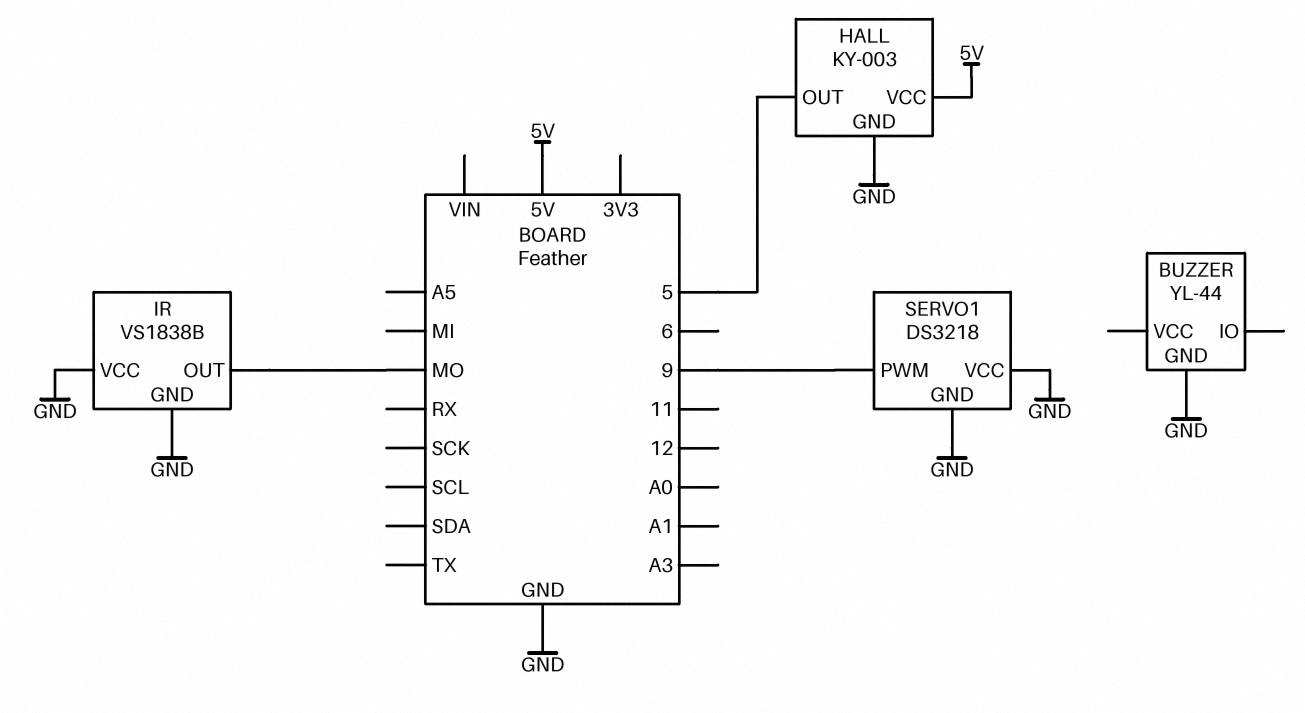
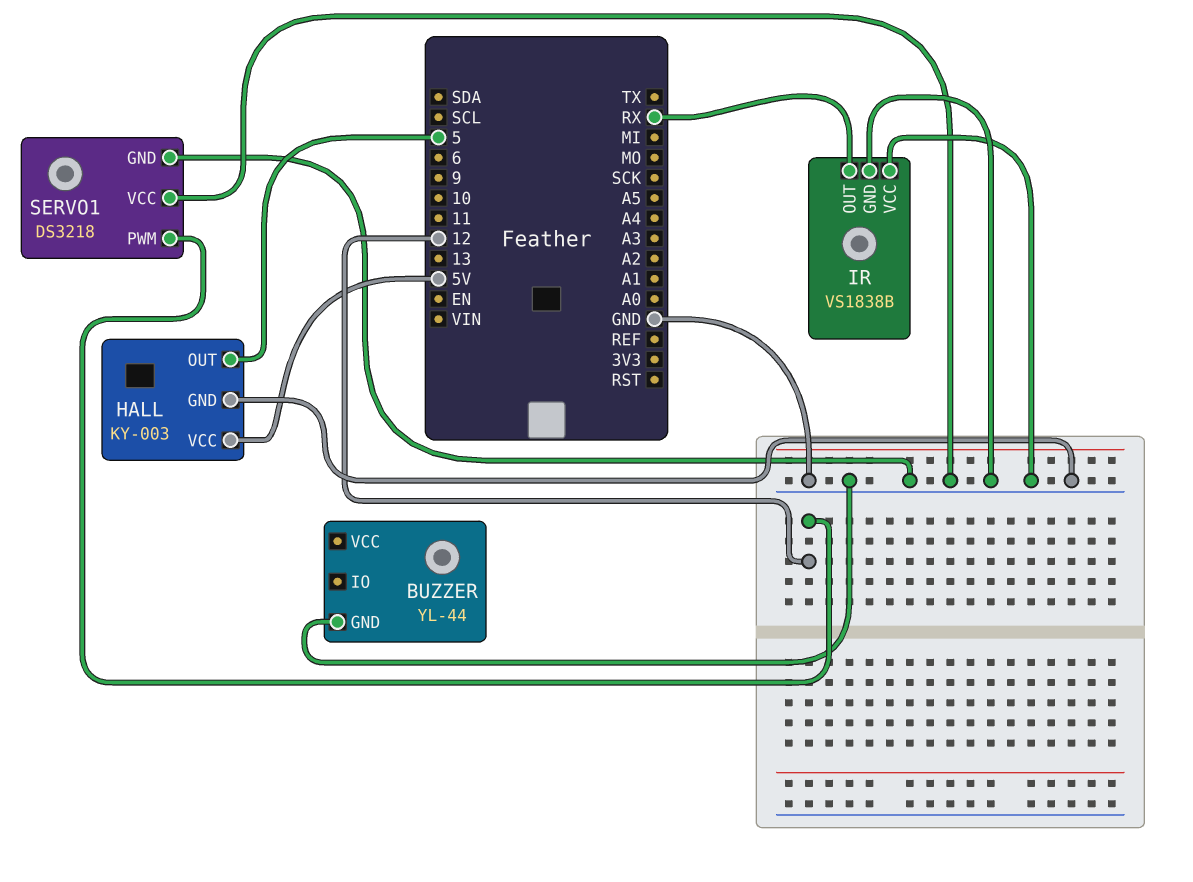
IR pin OUT: MO -> RX
SERVO1 pin PWM: 9 -> 12

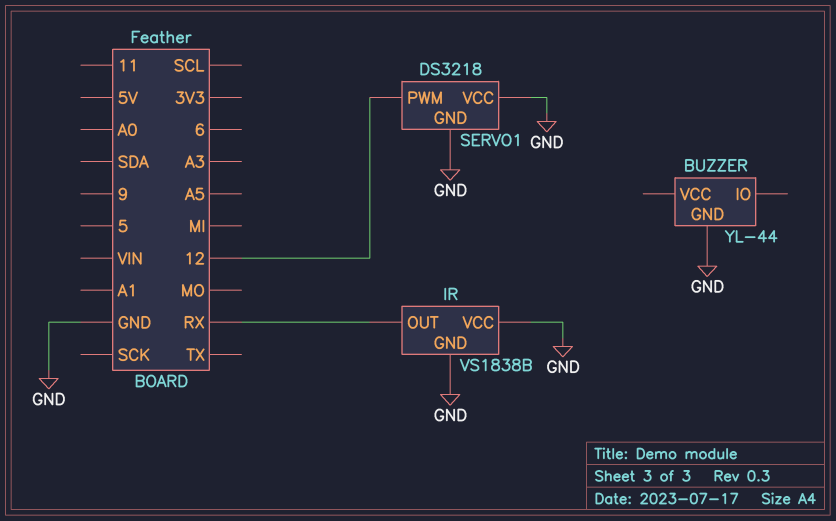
HALL: KY-003 -> none
HALL pin GND: GND -> none
HALL pin OUT: 5 -> none
HALL pin VCC: 5V -> none

